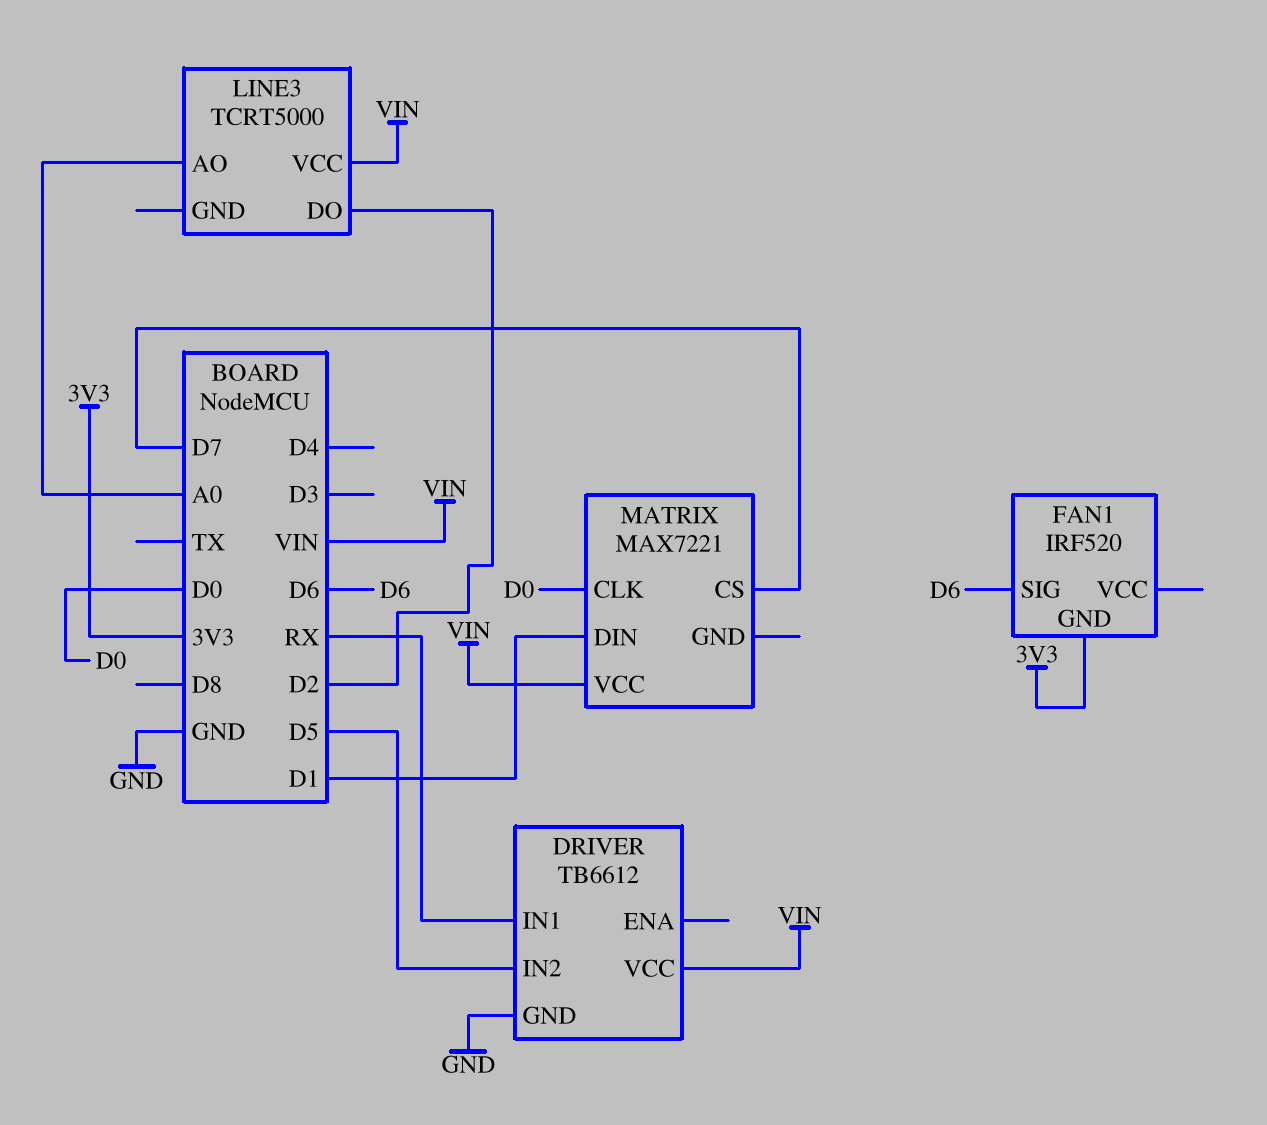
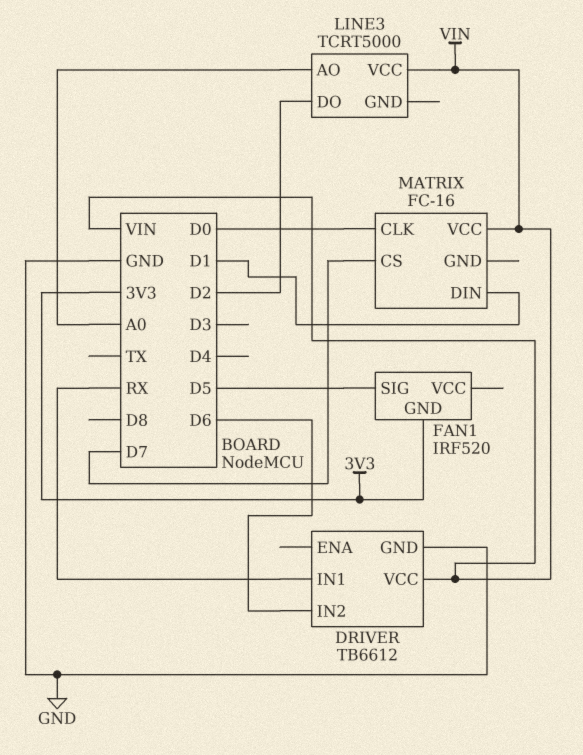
DRIVER pin IN2: D5 -> D6
FAN1 pin SIG: D6 -> D5
MATRIX: MAX7221 -> FC-16

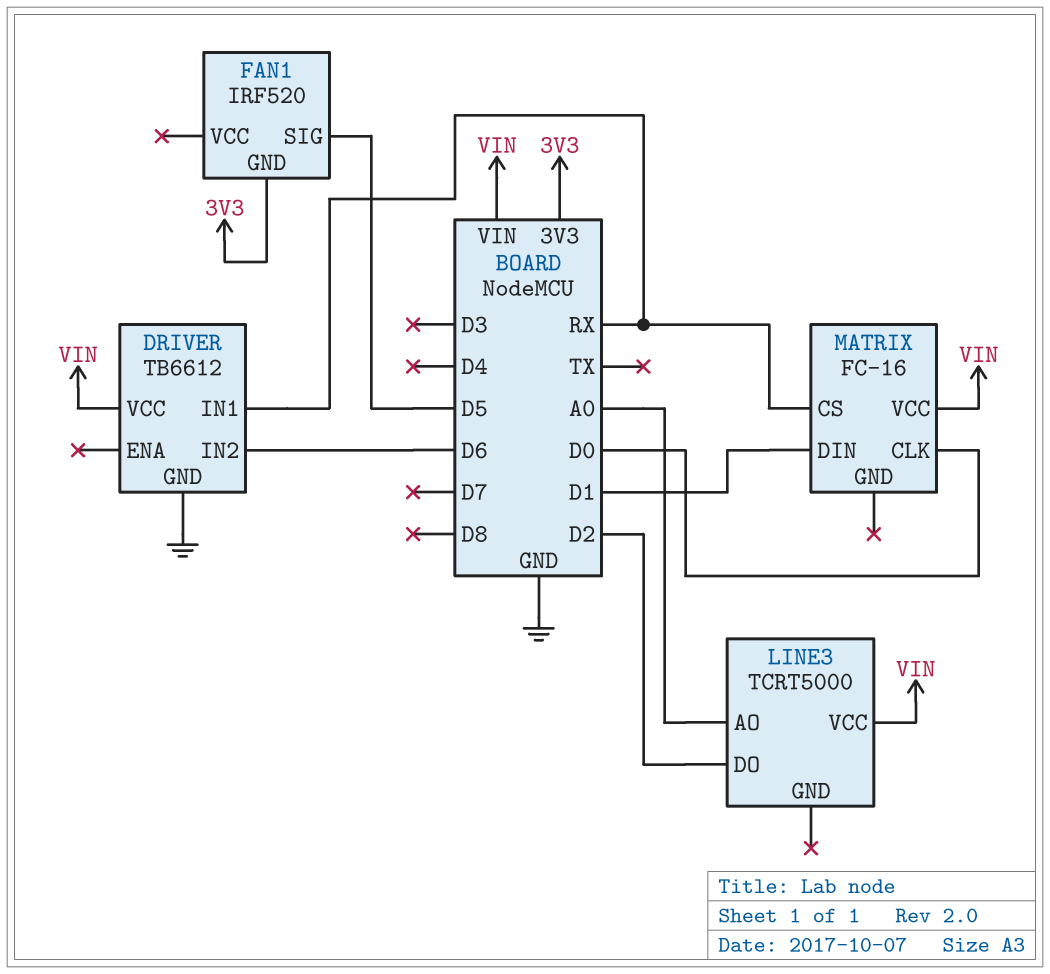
MATRIX pin CS: D7 -> RX

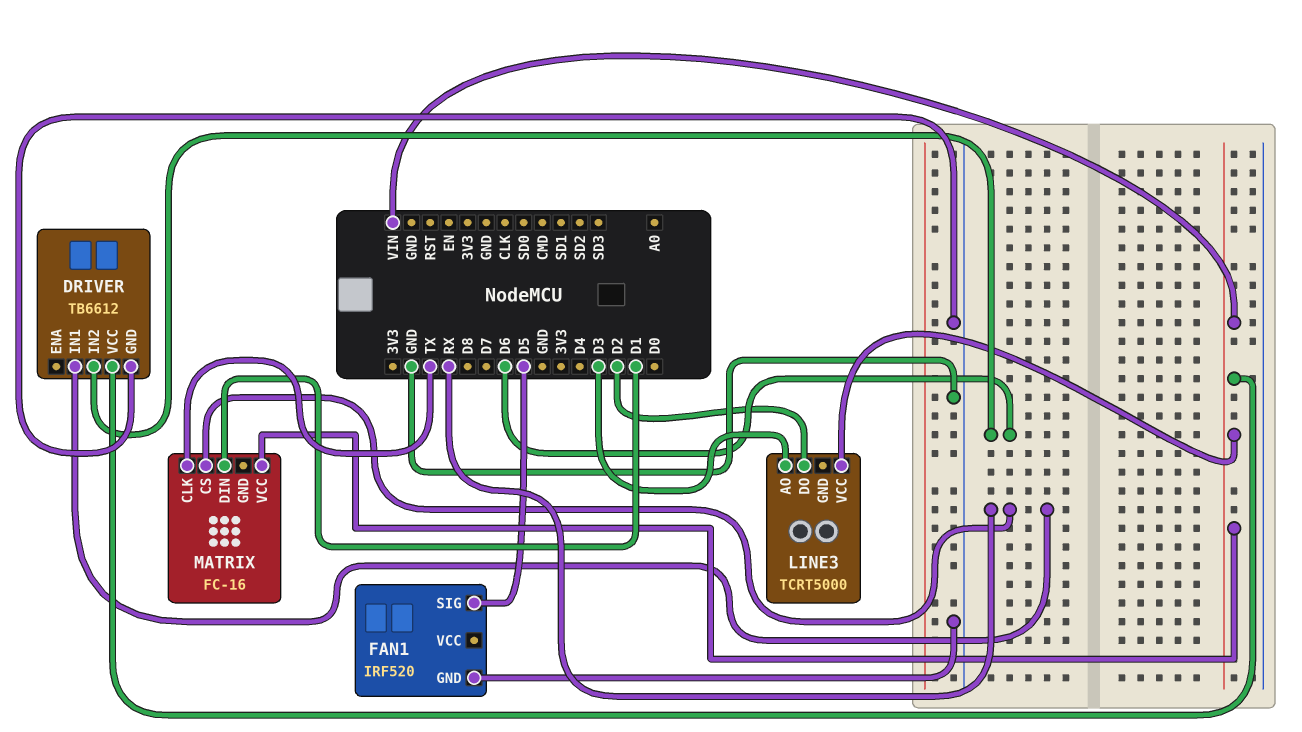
FAN1 pin GND: 3V3 -> GND
LINE3 pin AO: A0 -> D3
MATRIX pin CLK: D0 -> TX

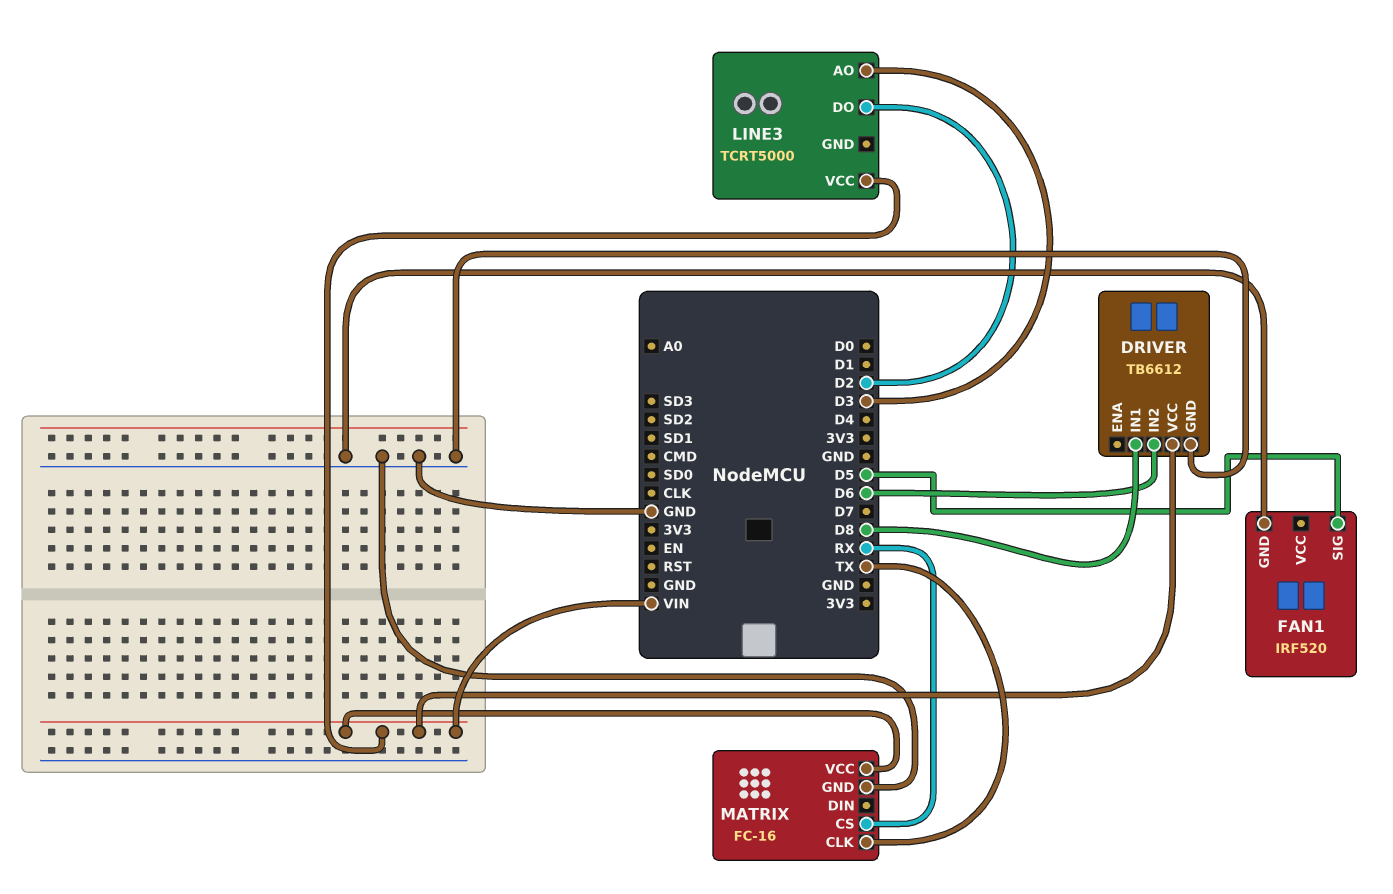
DRIVER pin IN1: RX -> D8
MATRIX pin DIN: D1 -> none
MATRIX pin GND: none -> GND

